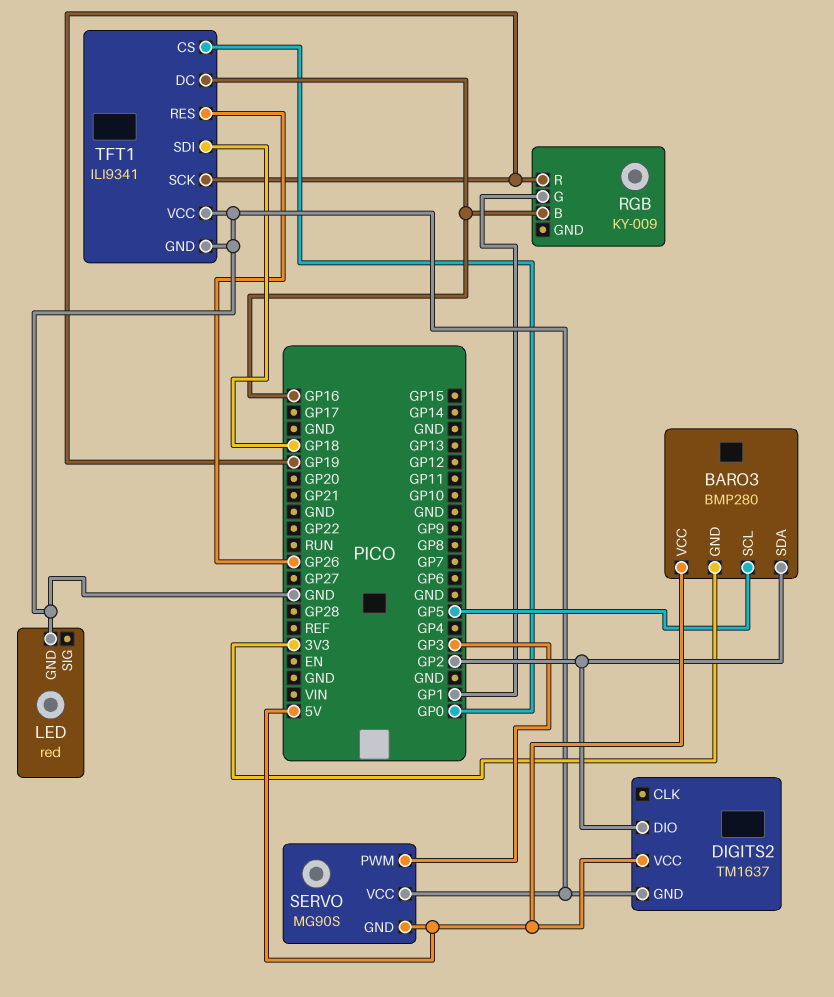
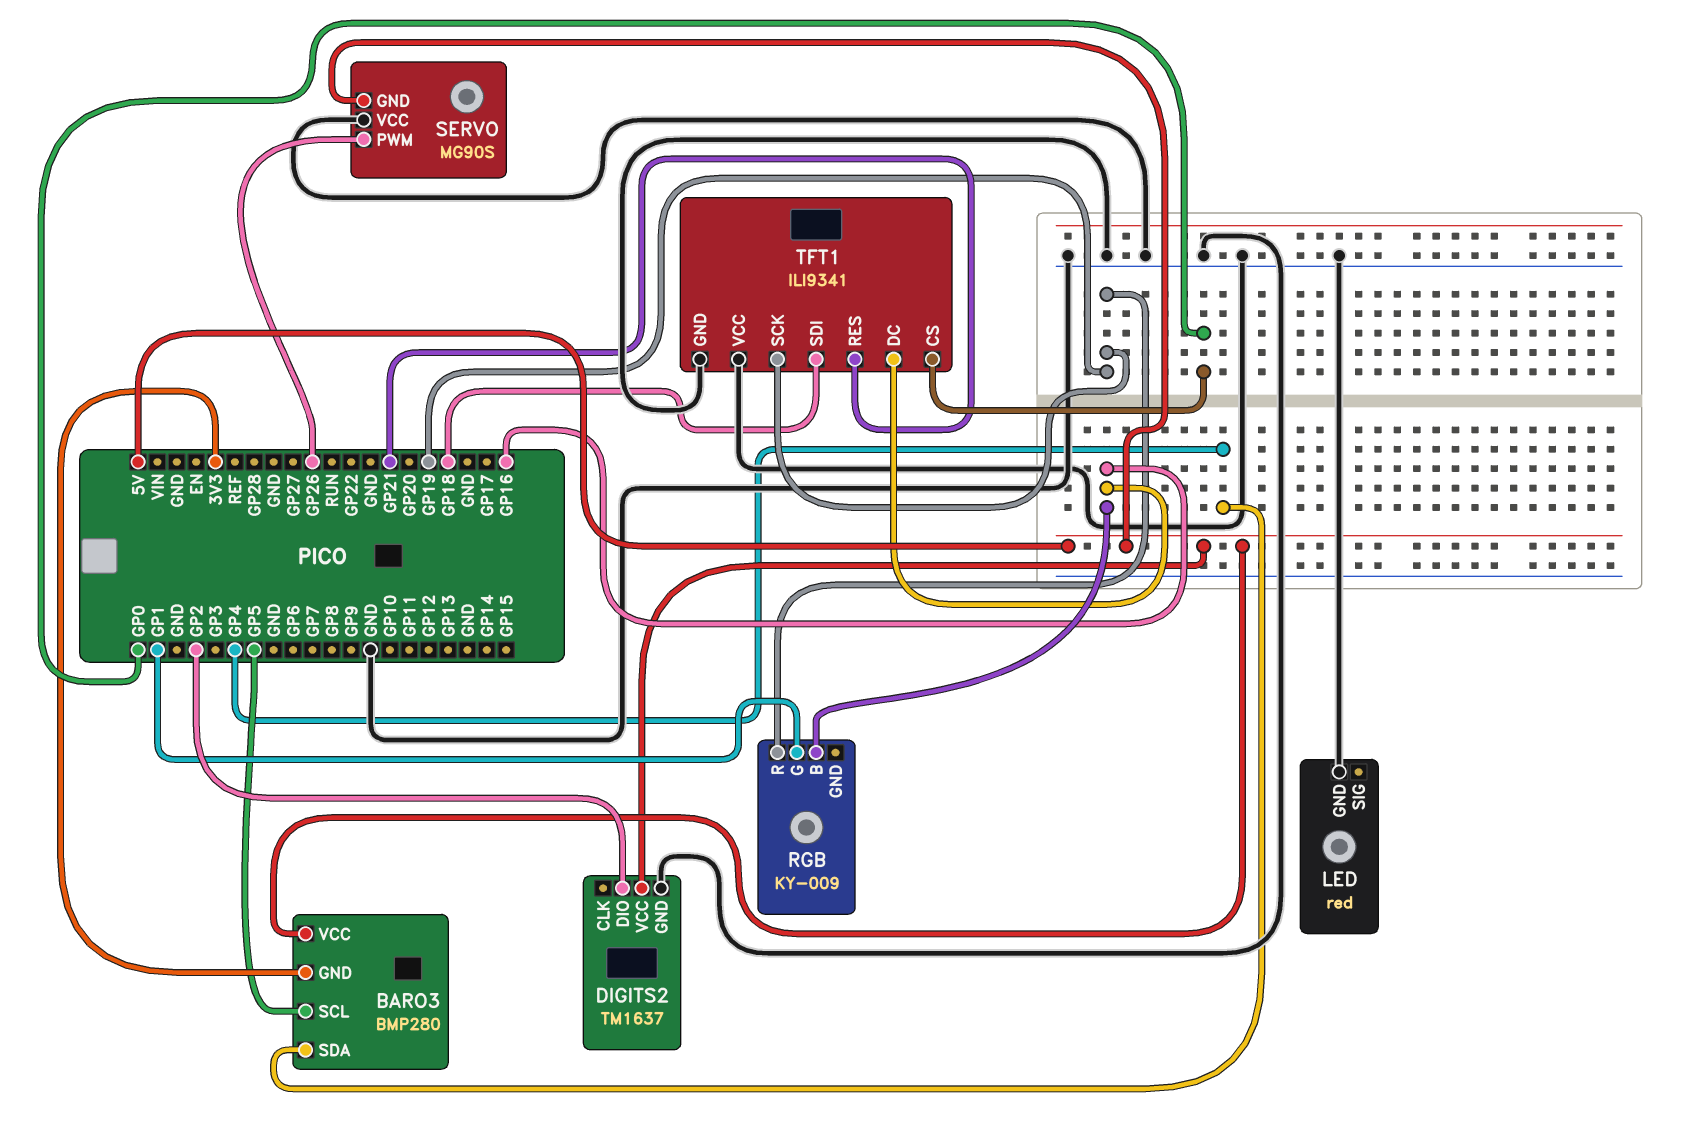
BARO3 pin SDA: GP2 -> GP4
SERVO pin PWM: GP3 -> GP26
TFT1 pin RES: GP26 -> GP21

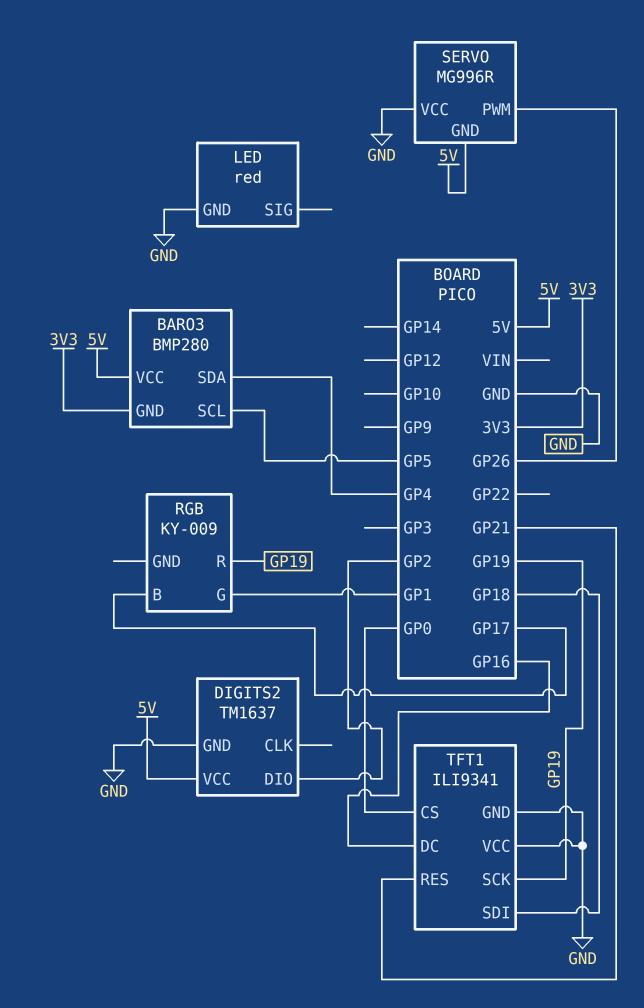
RGB pin B: GP16 -> GP17
SERVO: MG90S -> MG996R

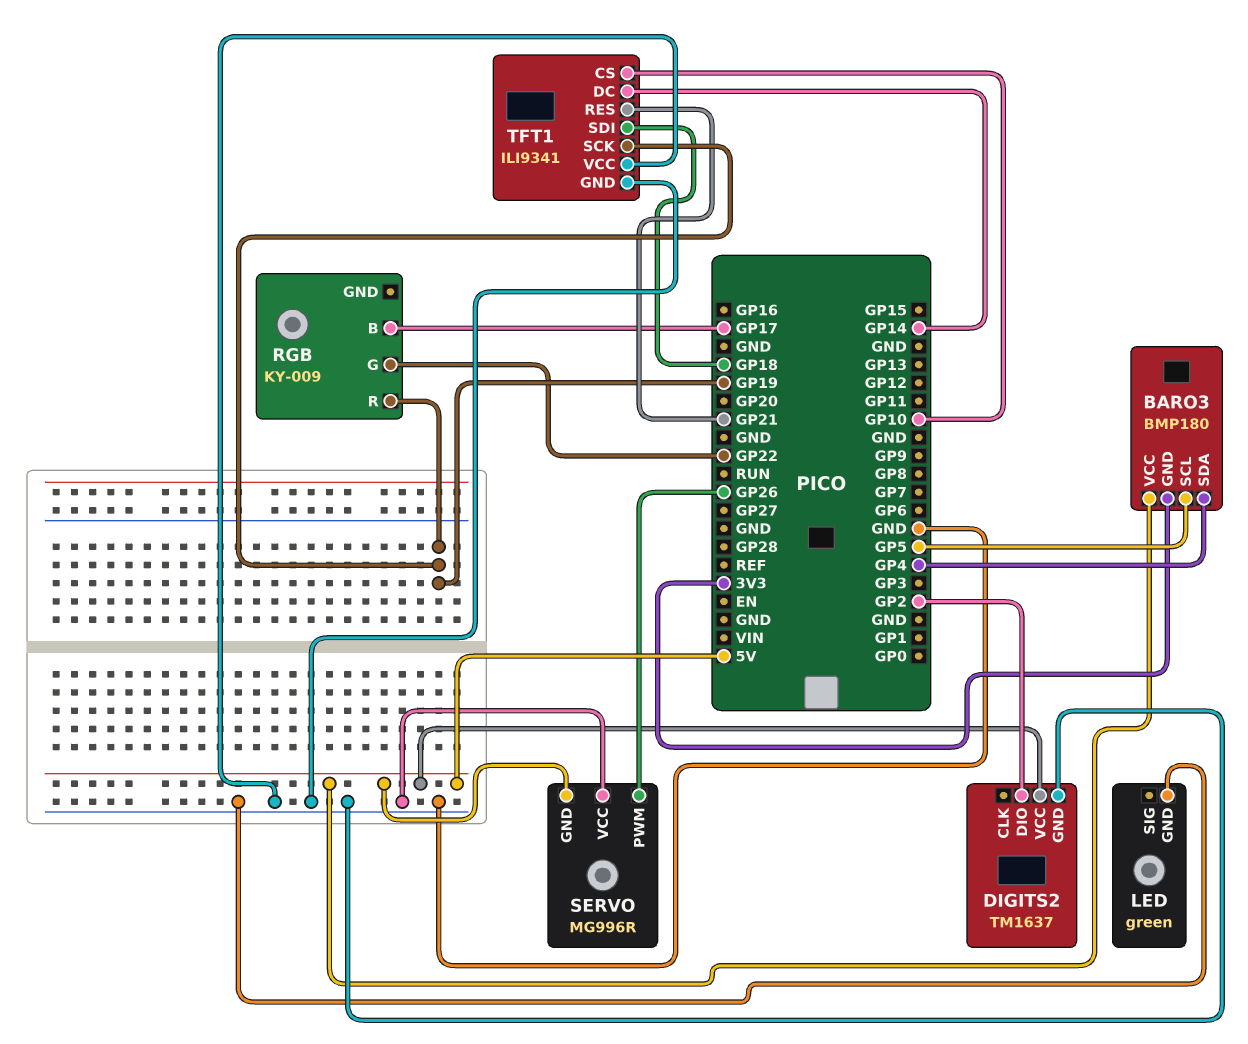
BARO3: BMP280 -> BMP180
LED: red -> green
RGB pin G: GP1 -> GP22
TFT1 pin CS: GP0 -> GP10
TFT1 pin DC: GP16 -> GP14

